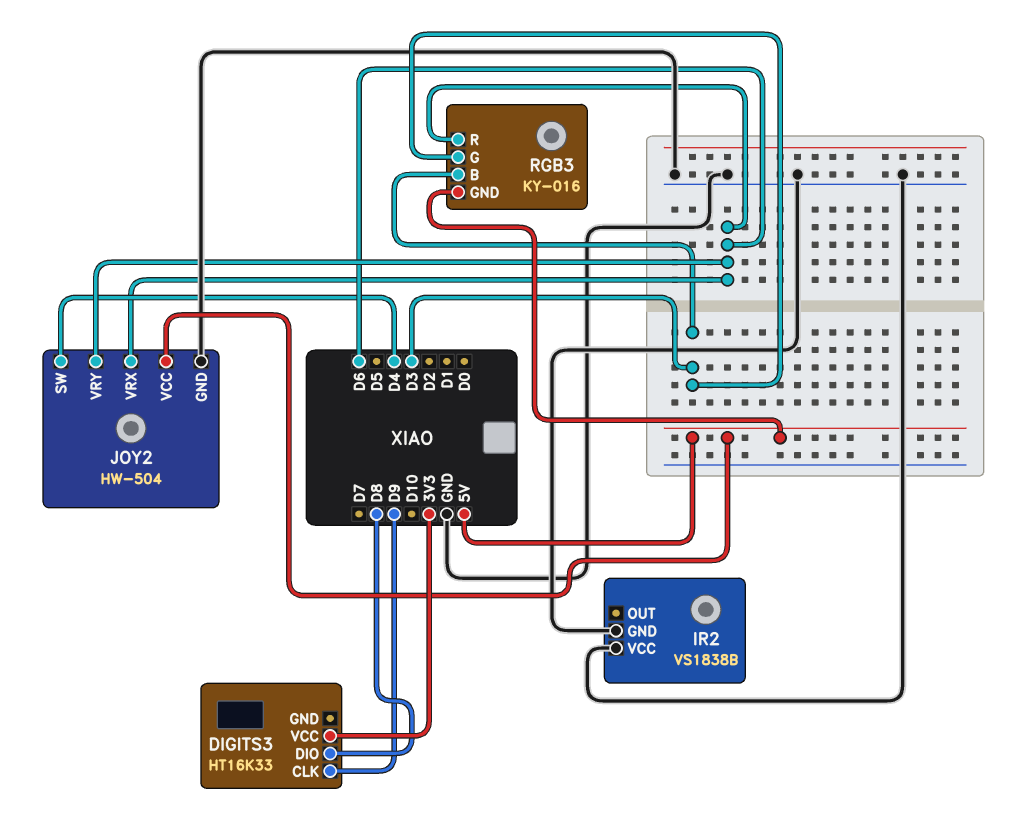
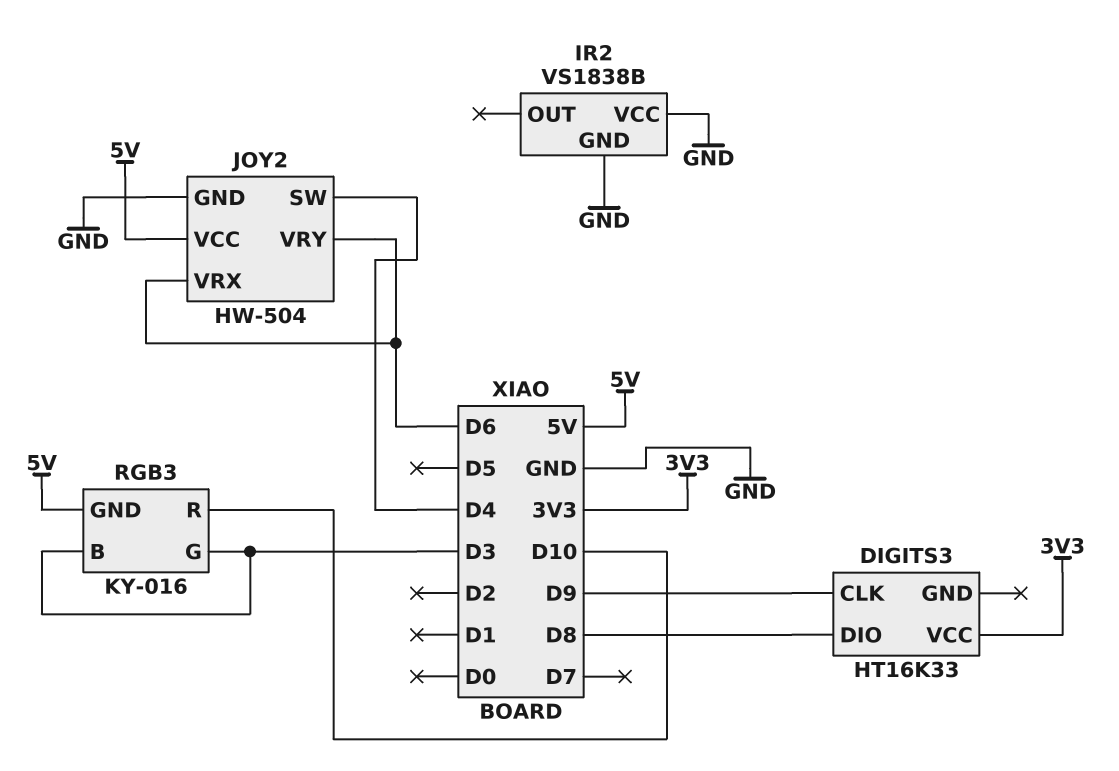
RGB3 pin R: D6 -> D10

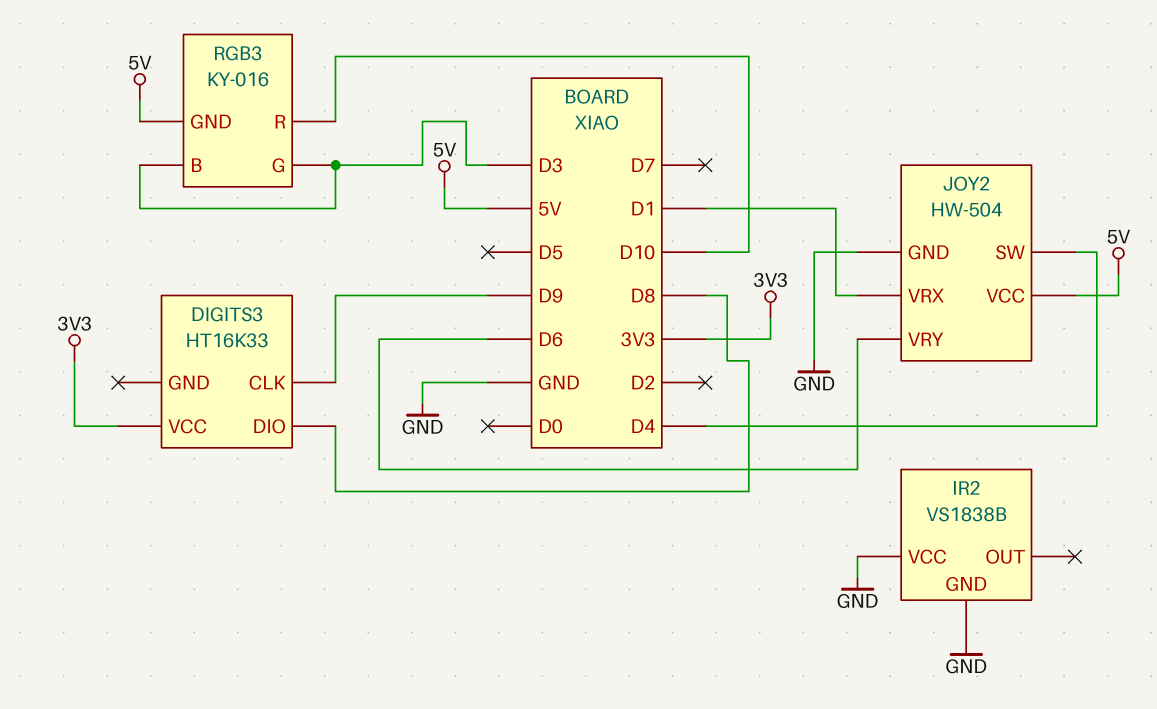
JOY2 pin VRX: D6 -> D1

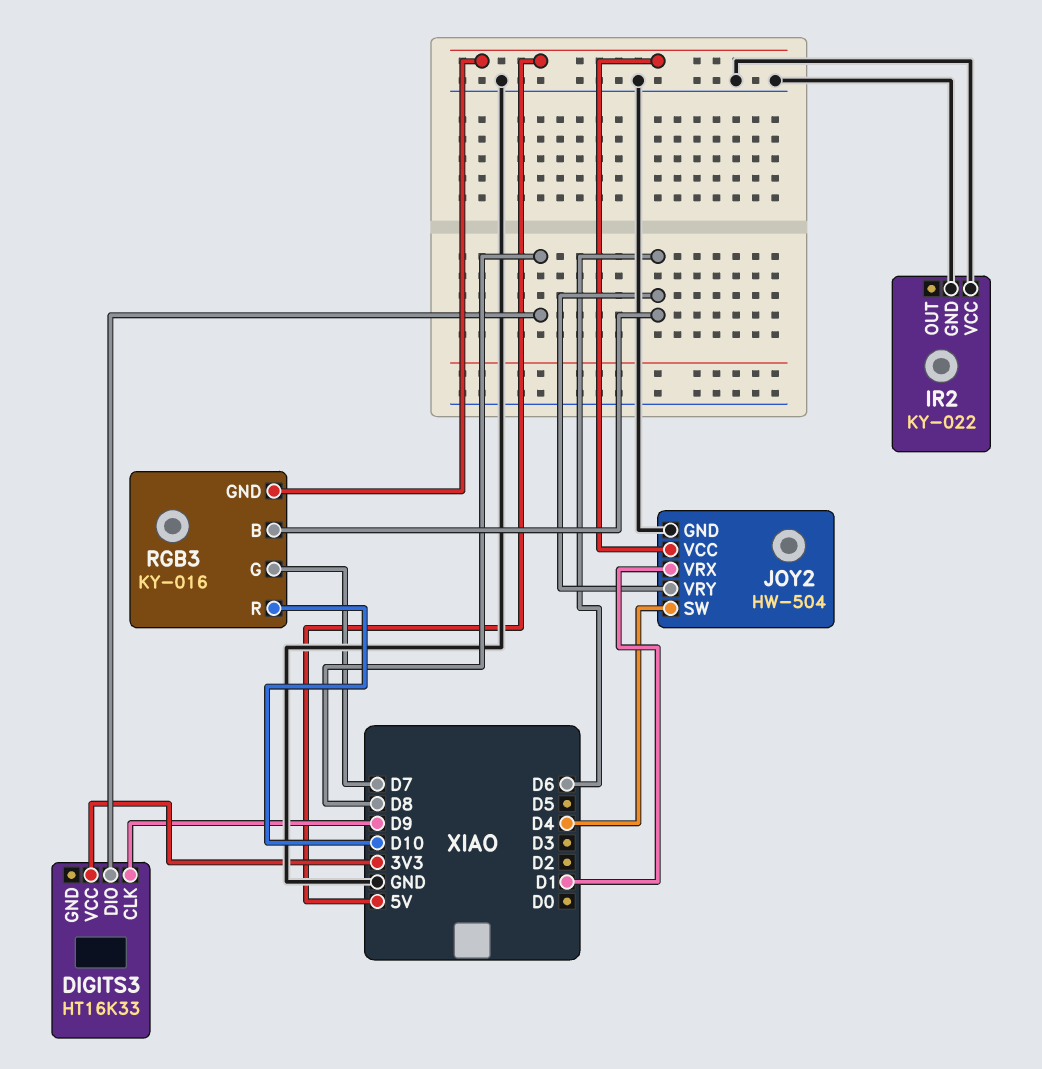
IR2: VS1838B -> KY-022
RGB3 pin B: D3 -> D6
RGB3 pin G: D3 -> D7

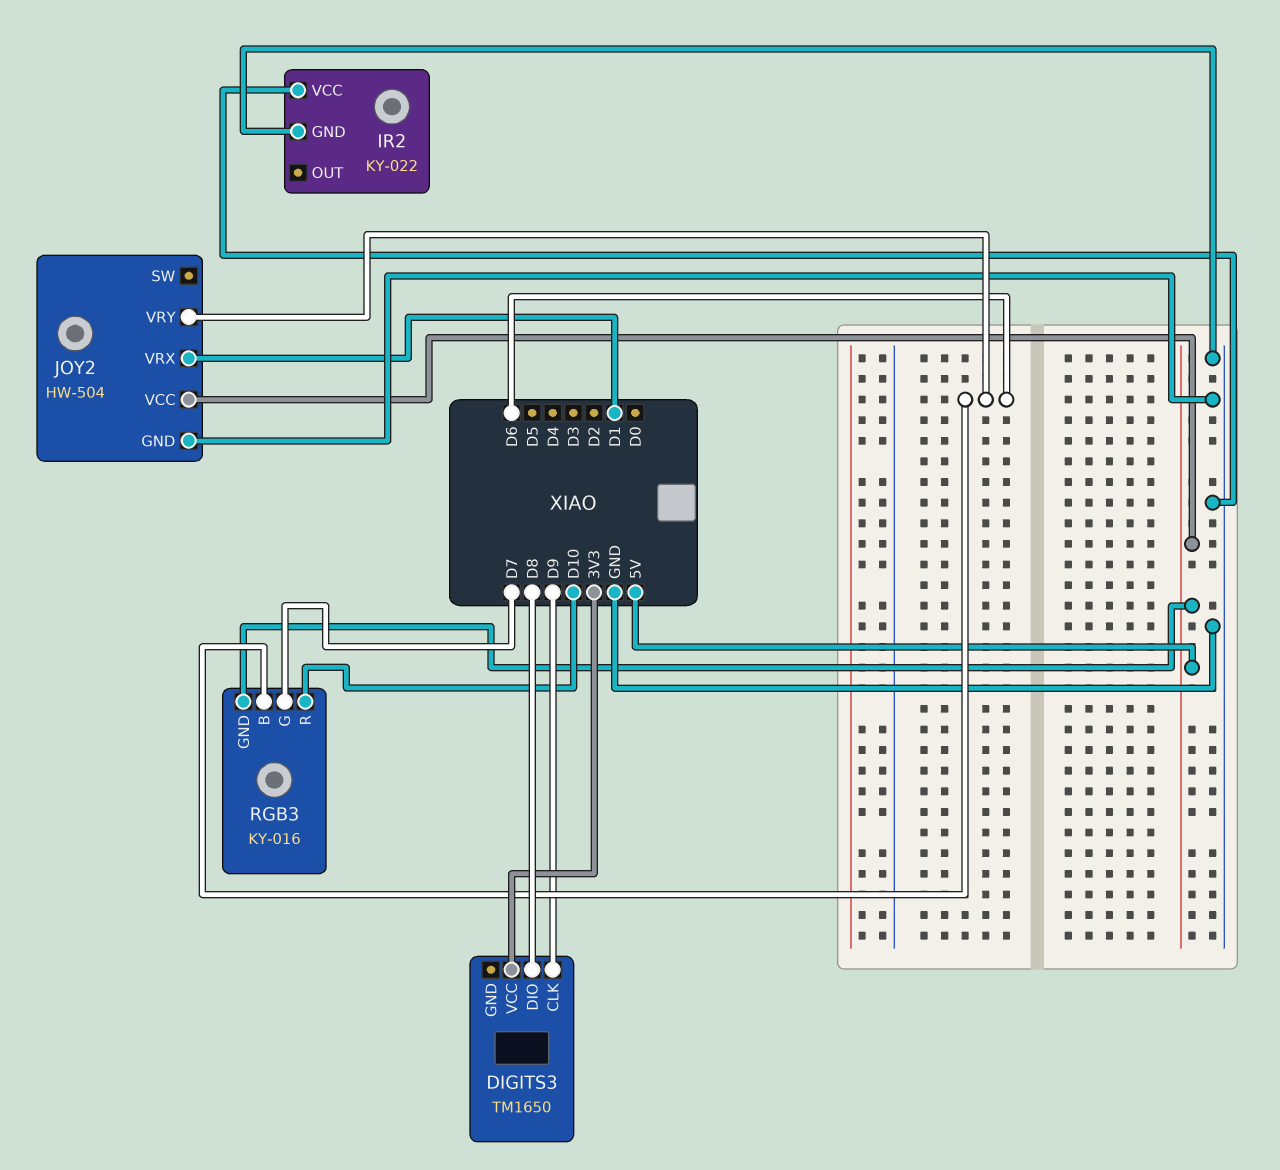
DIGITS3: HT16K33 -> TM1650
JOY2 pin SW: D4 -> none

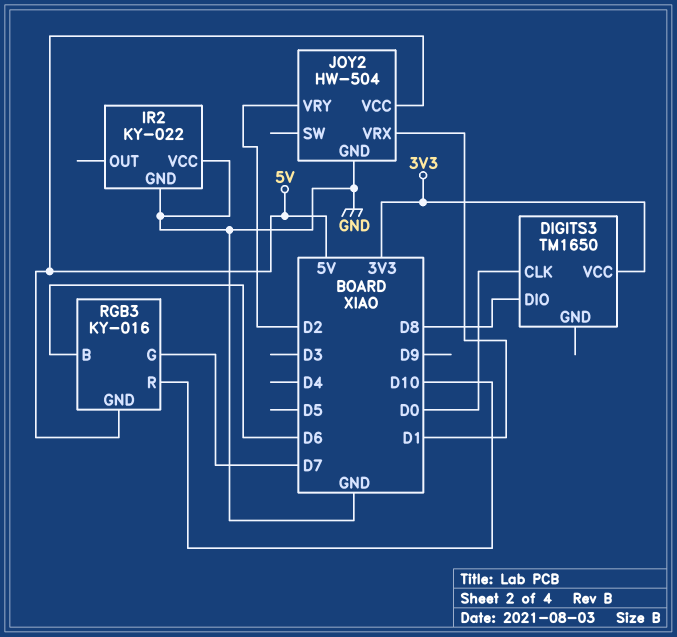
DIGITS3 pin CLK: D9 -> D0
JOY2 pin VRY: D6 -> D2

